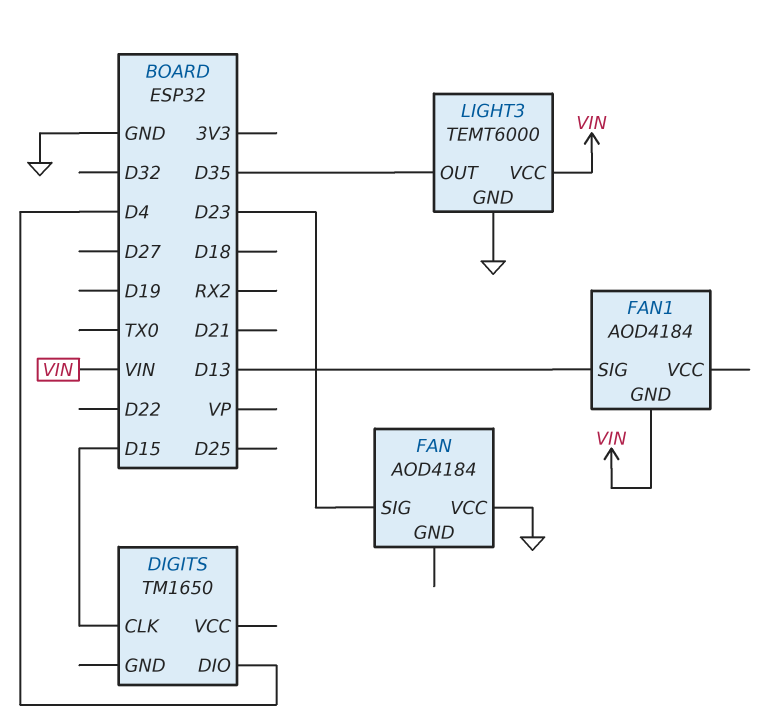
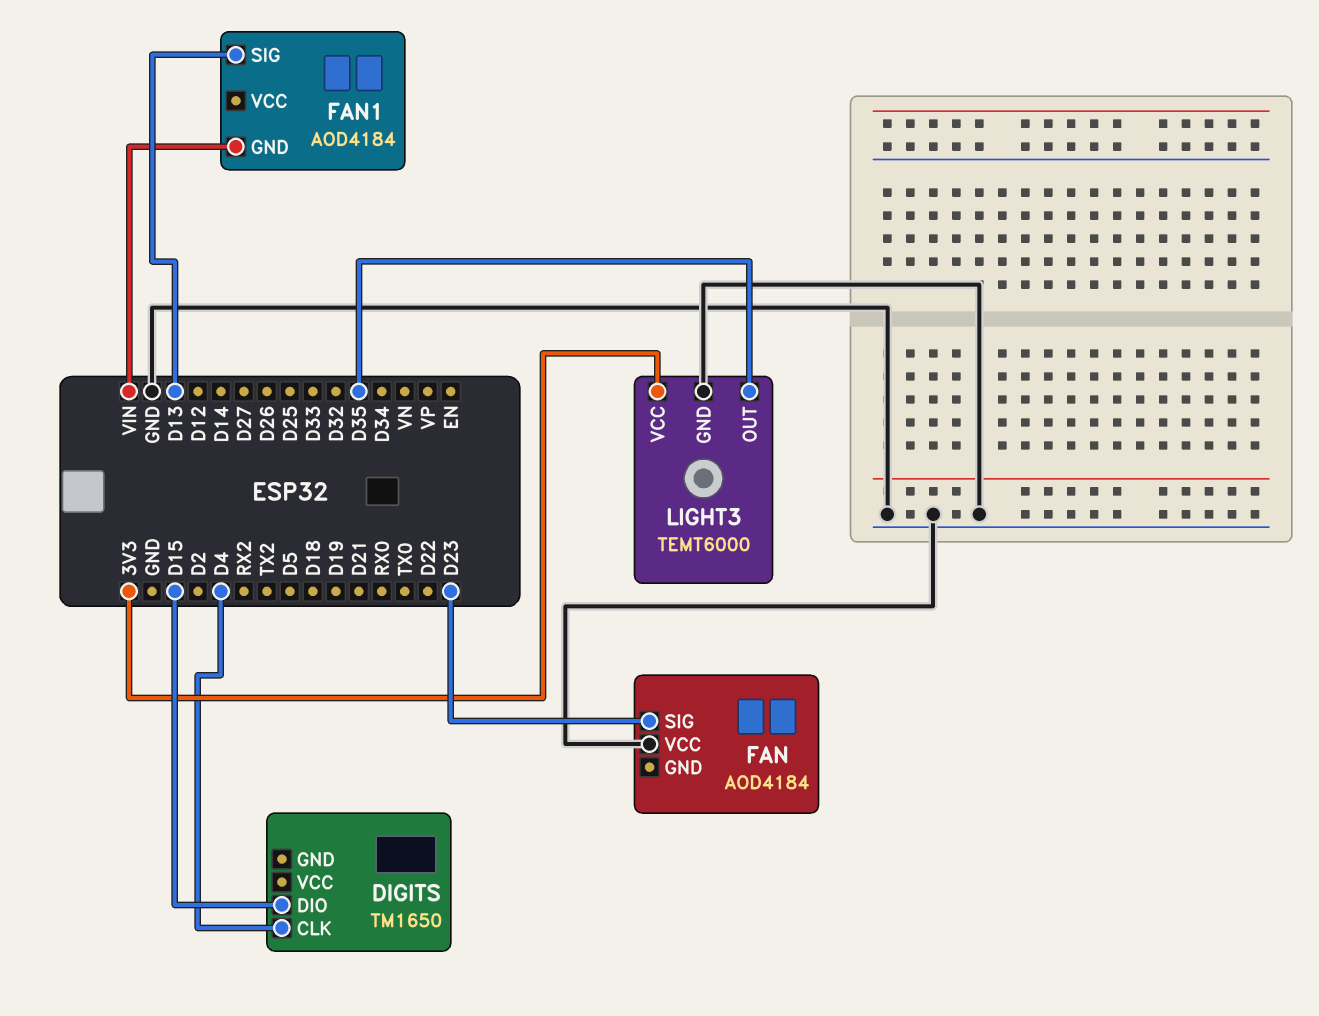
DIGITS pin CLK: D15 -> D4
DIGITS pin DIO: D4 -> D15
LIGHT3 pin VCC: VIN -> 3V3

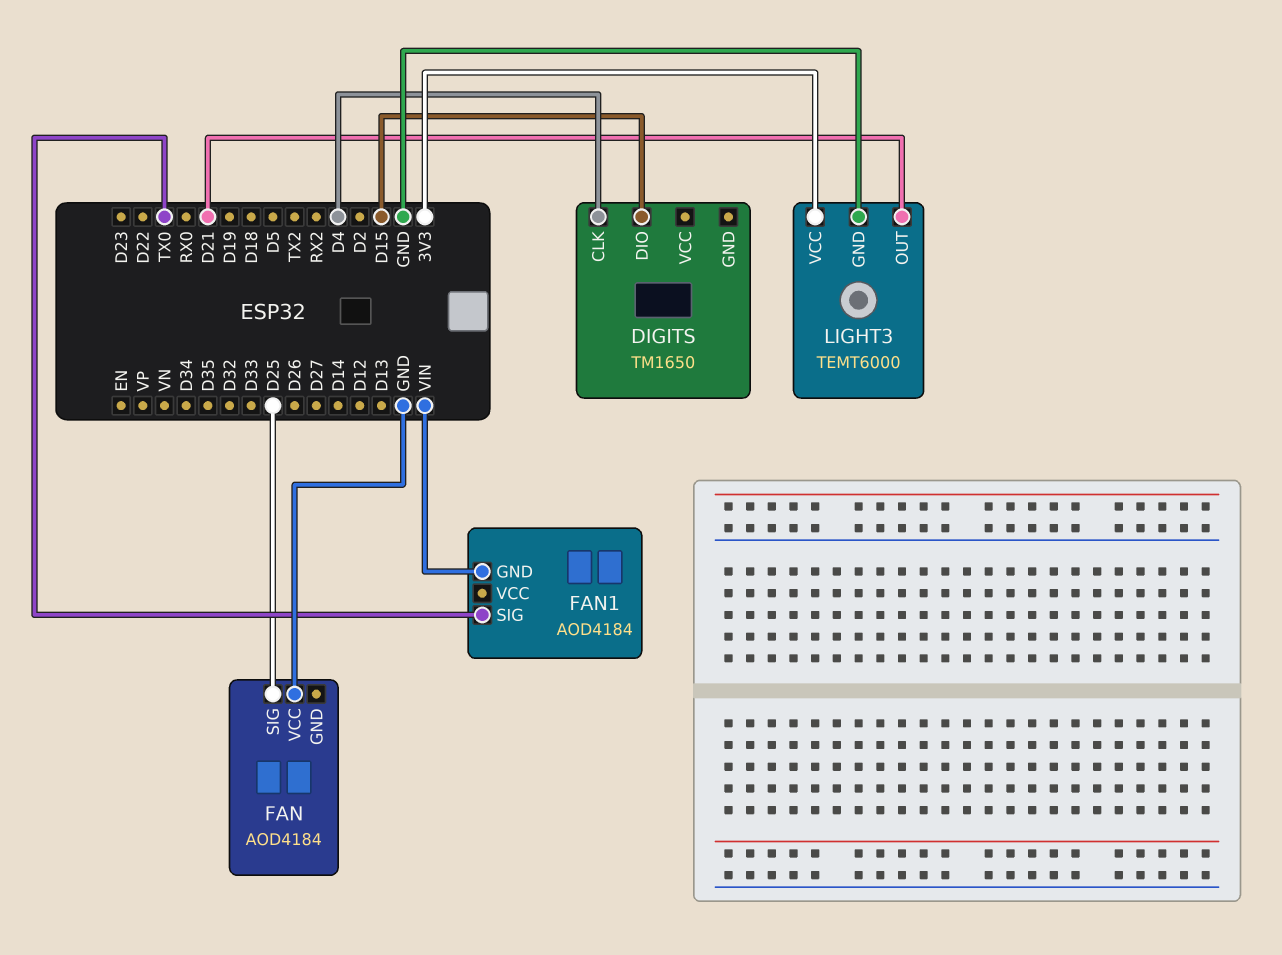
FAN pin SIG: D23 -> D25
FAN1 pin SIG: D13 -> TX0
LIGHT3 pin OUT: D35 -> D21

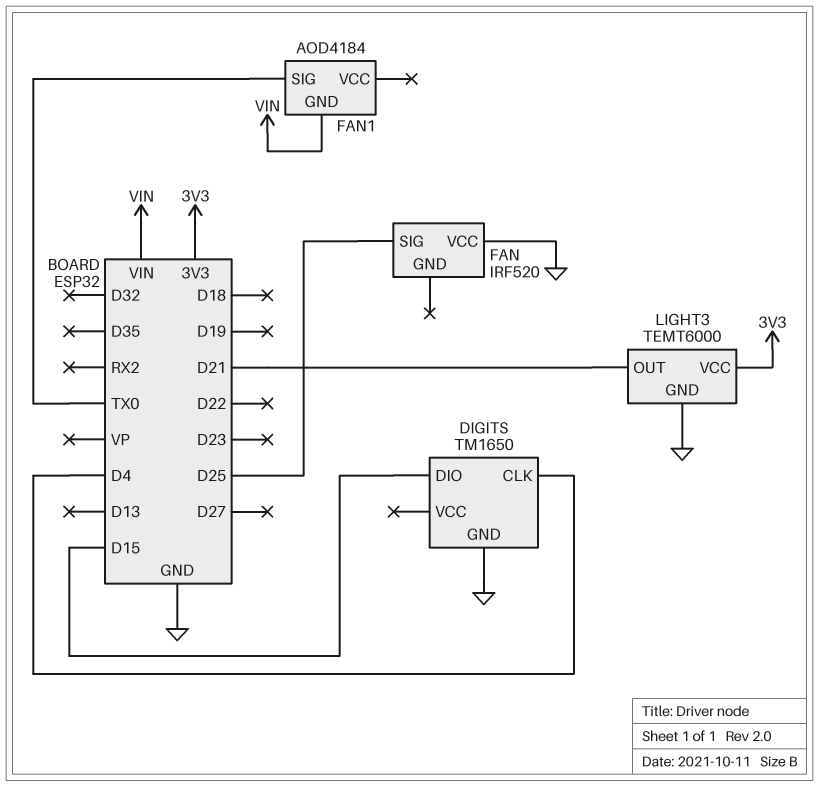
DIGITS pin GND: none -> GND
FAN: AOD4184 -> IRF520

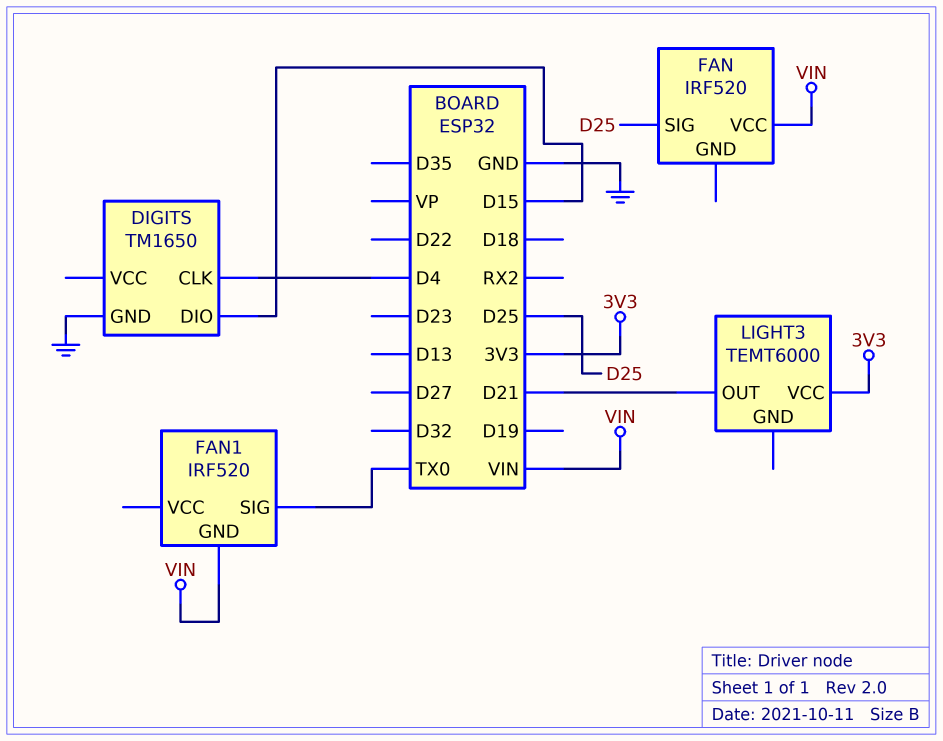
FAN pin VCC: GND -> VIN
FAN1: AOD4184 -> IRF520
LIGHT3 pin GND: GND -> none

